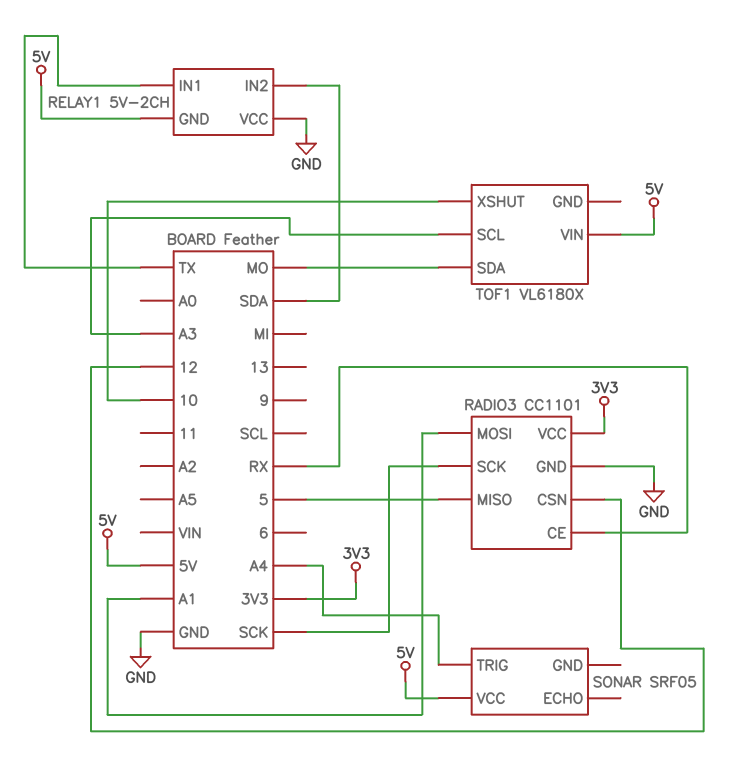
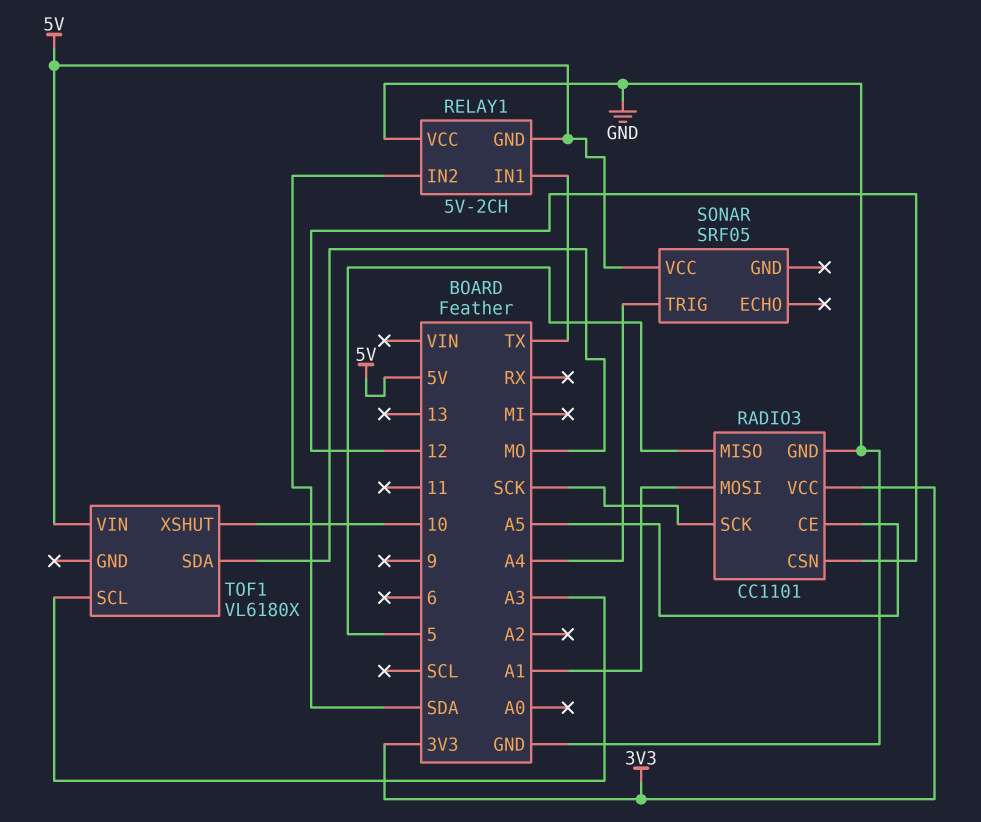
RADIO3 pin CE: RX -> A5

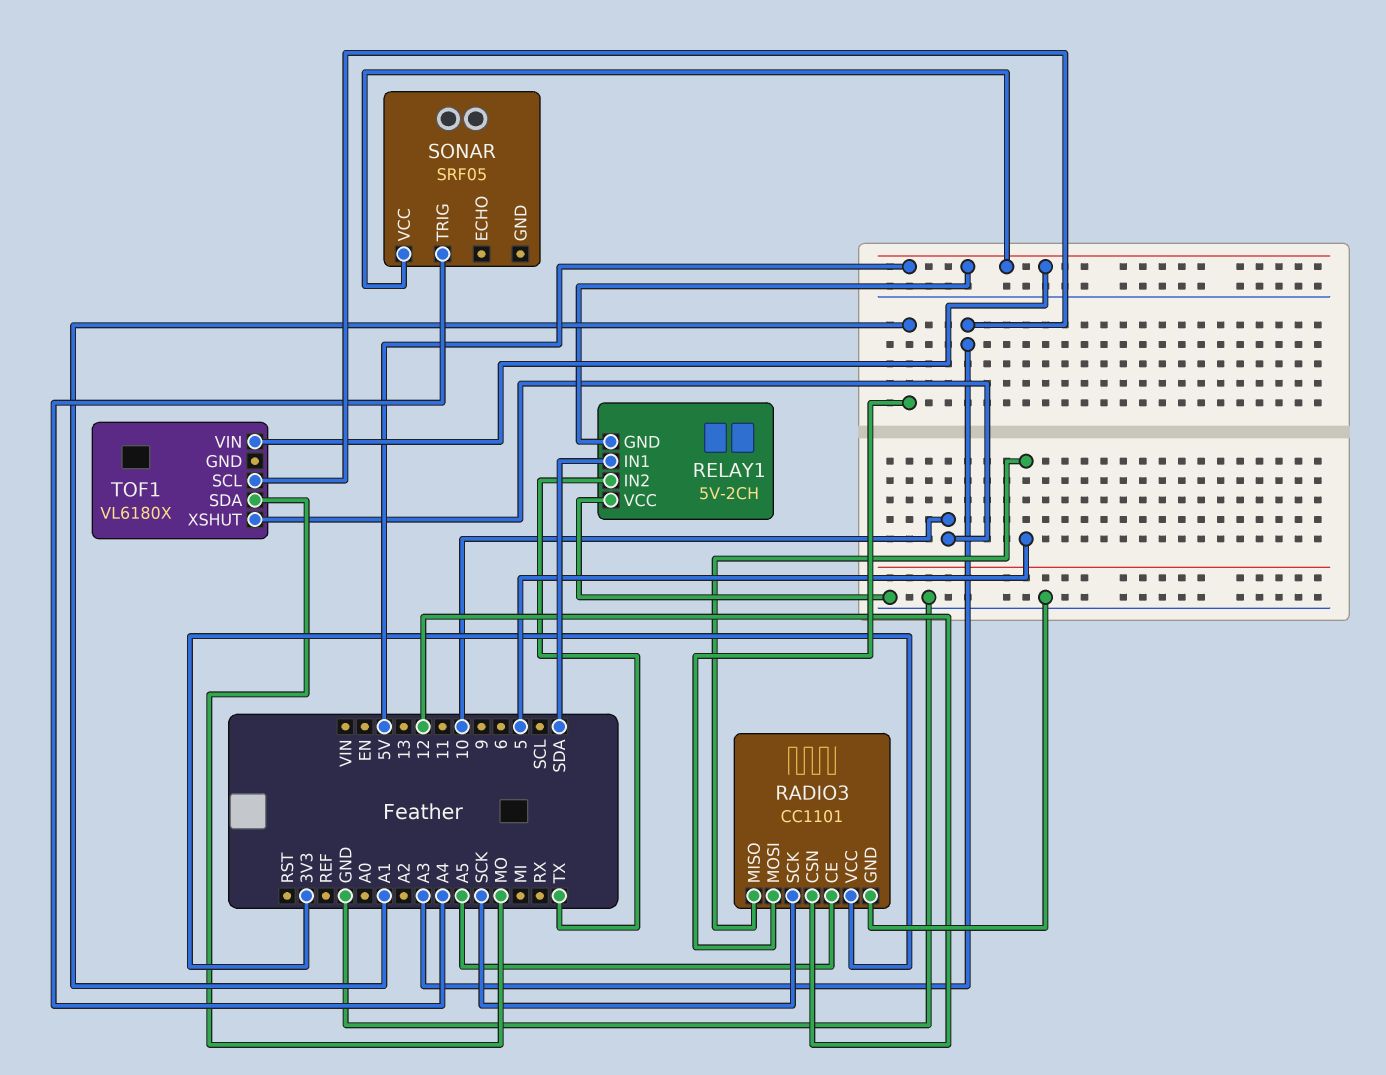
RELAY1 pin IN1: TX -> SDA
RELAY1 pin IN2: SDA -> TX

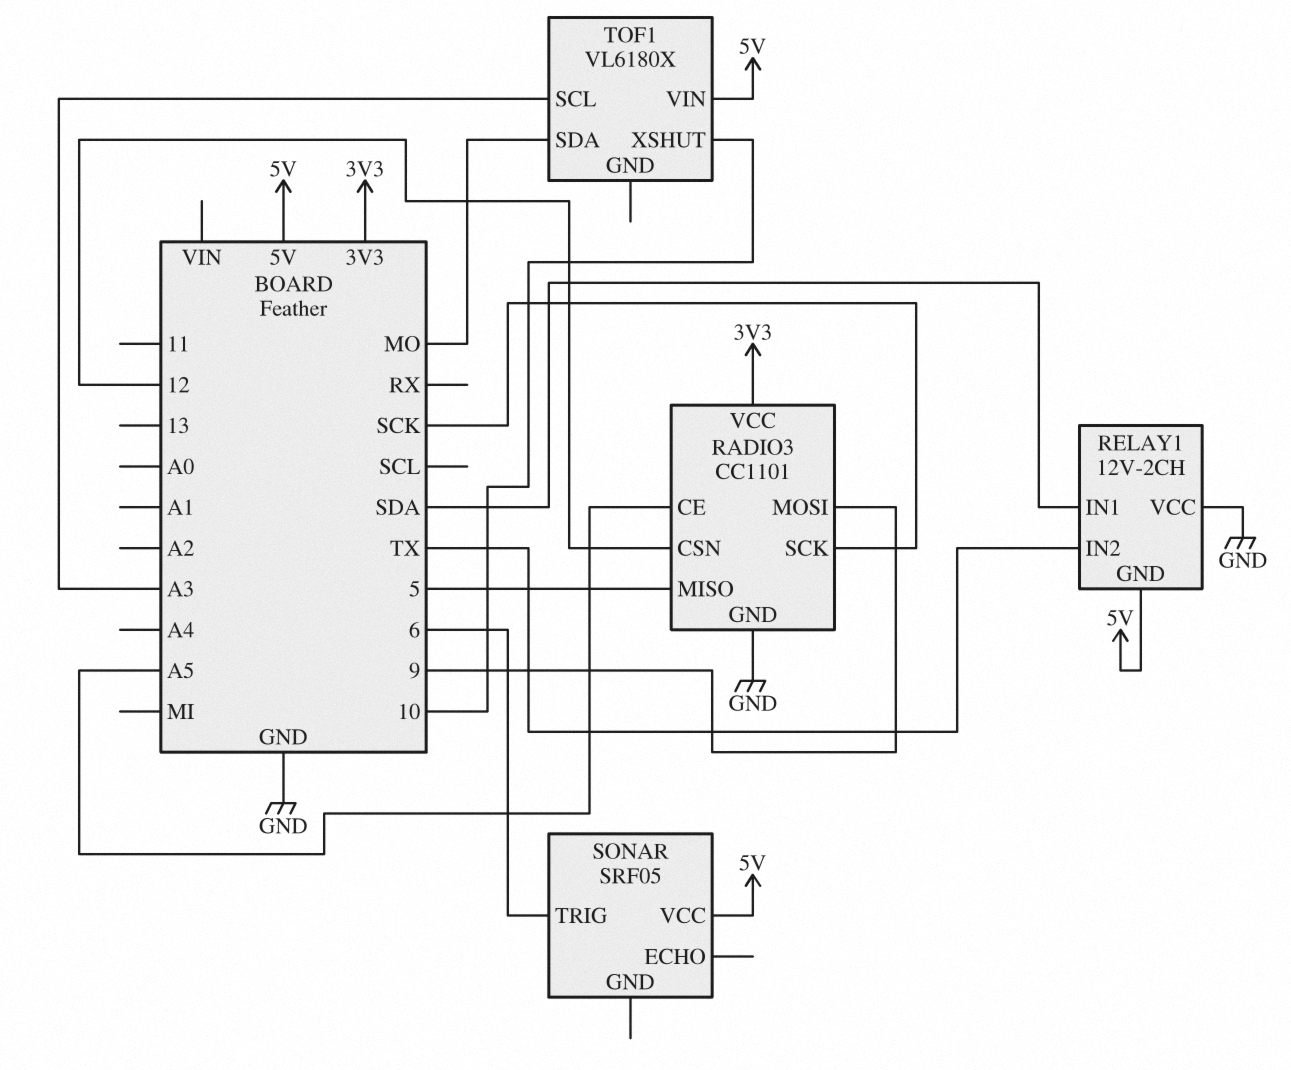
RADIO3 pin MOSI: A1 -> 9
RELAY1: 5V-2CH -> 12V-2CH
SONAR pin TRIG: A4 -> 6

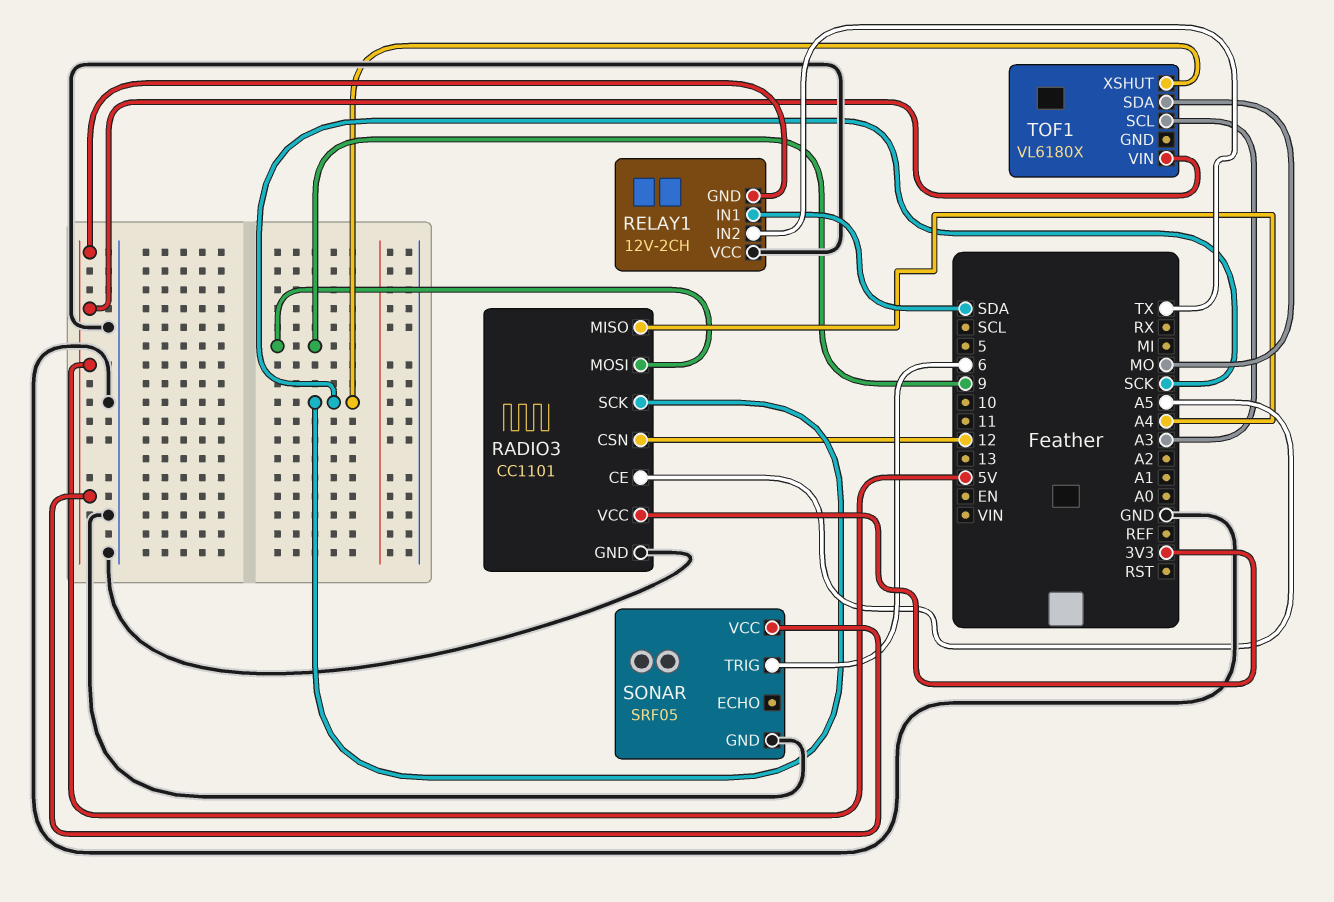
RADIO3 pin MISO: 5 -> A4
SONAR pin GND: none -> GND
TOF1 pin XSHUT: 10 -> SCK

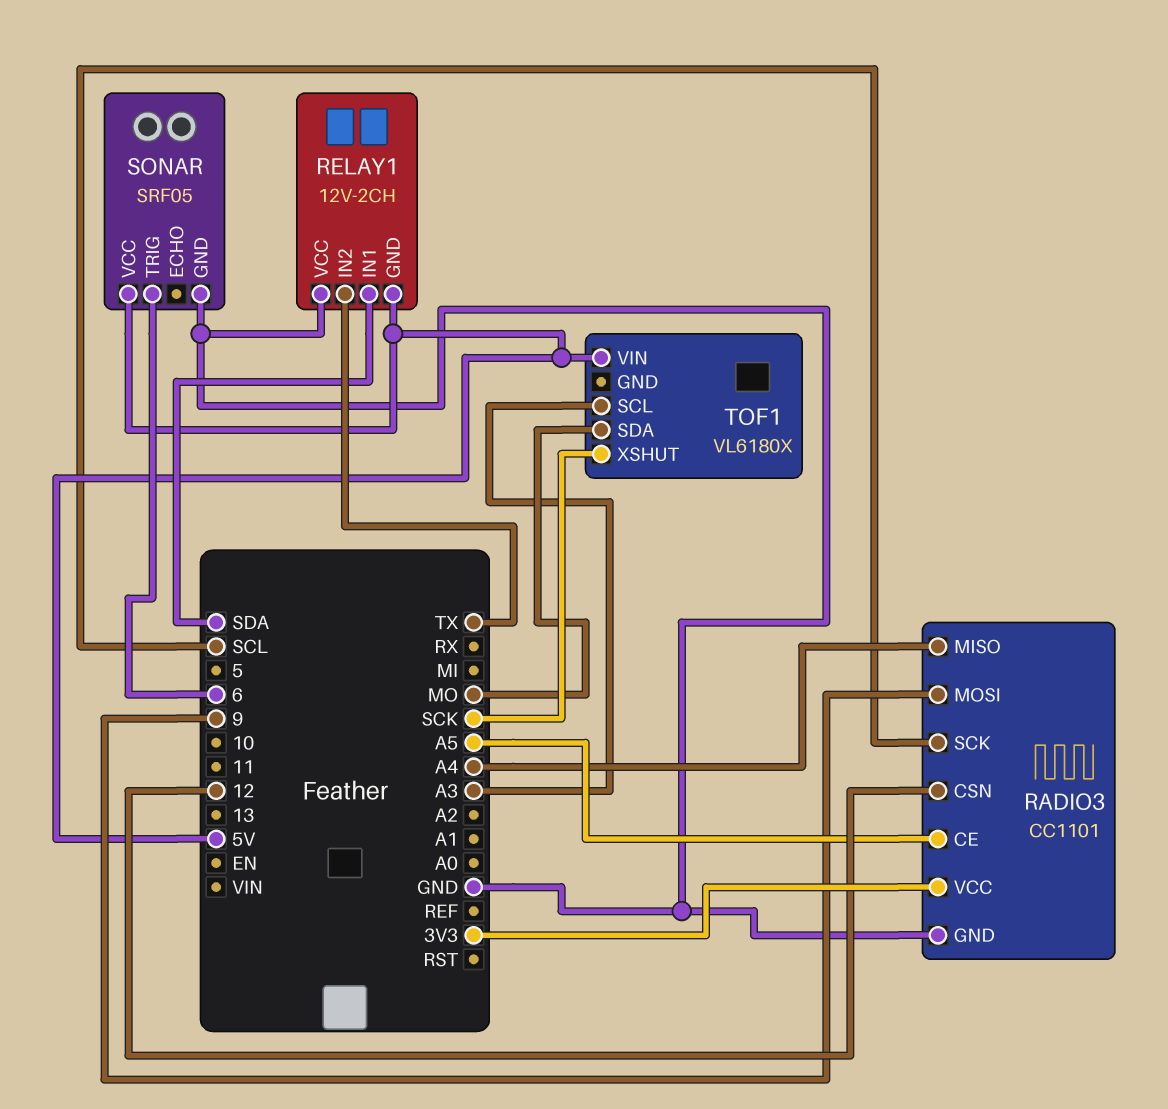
RADIO3 pin SCK: SCK -> SCL

